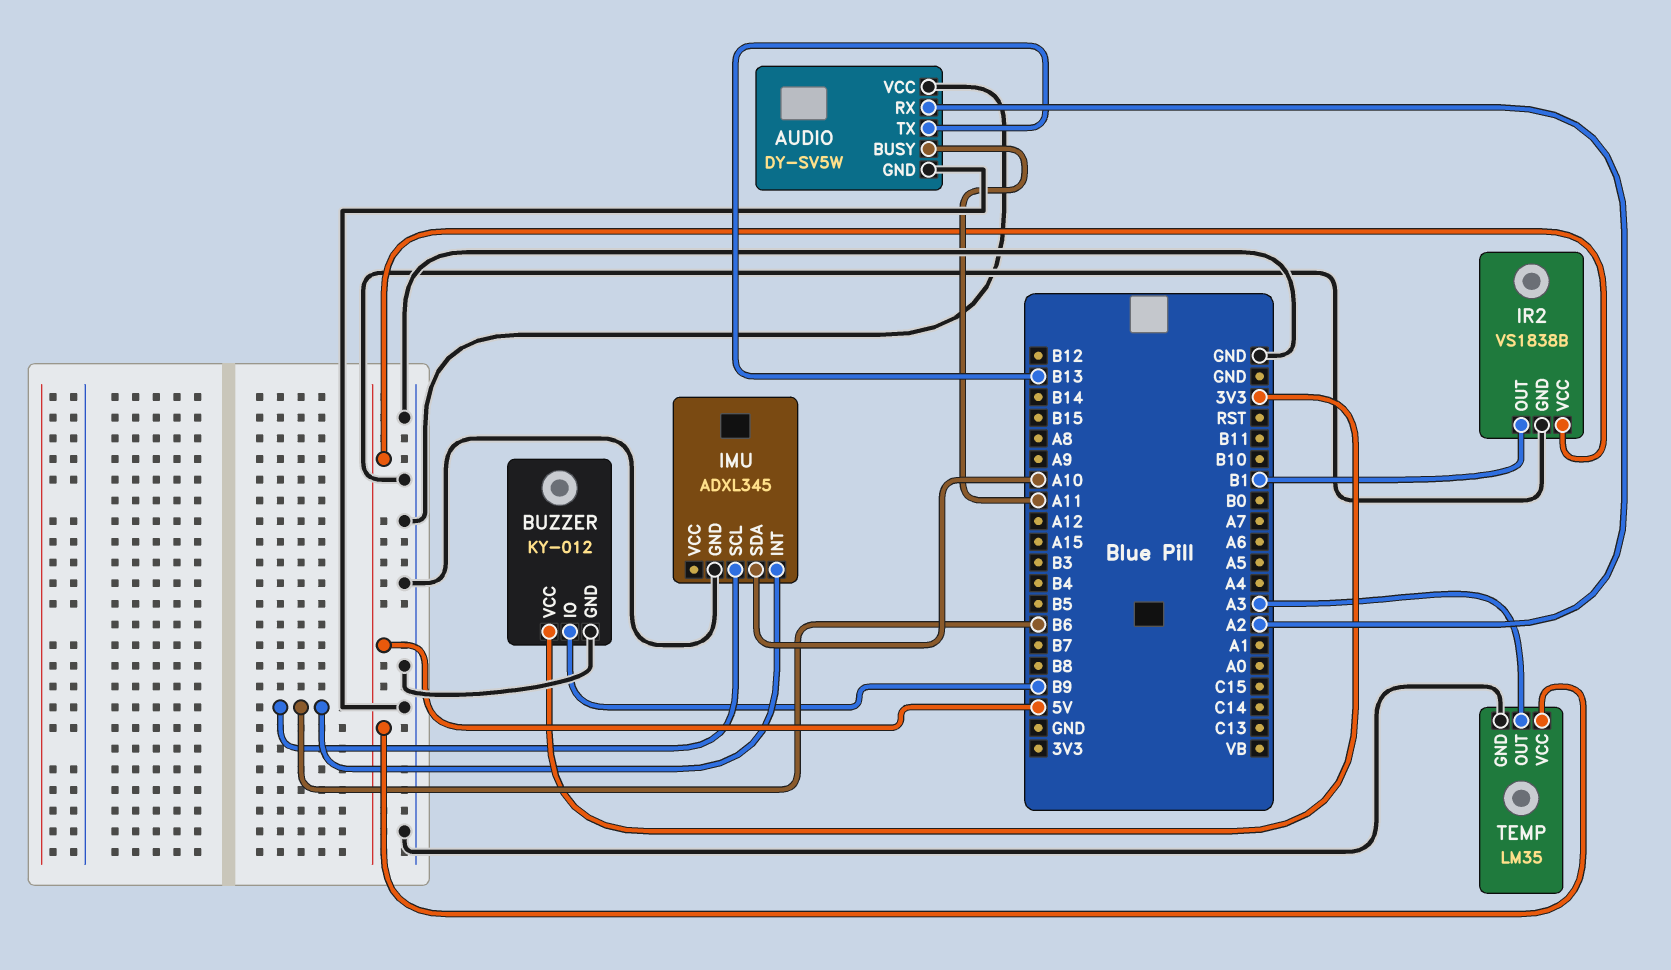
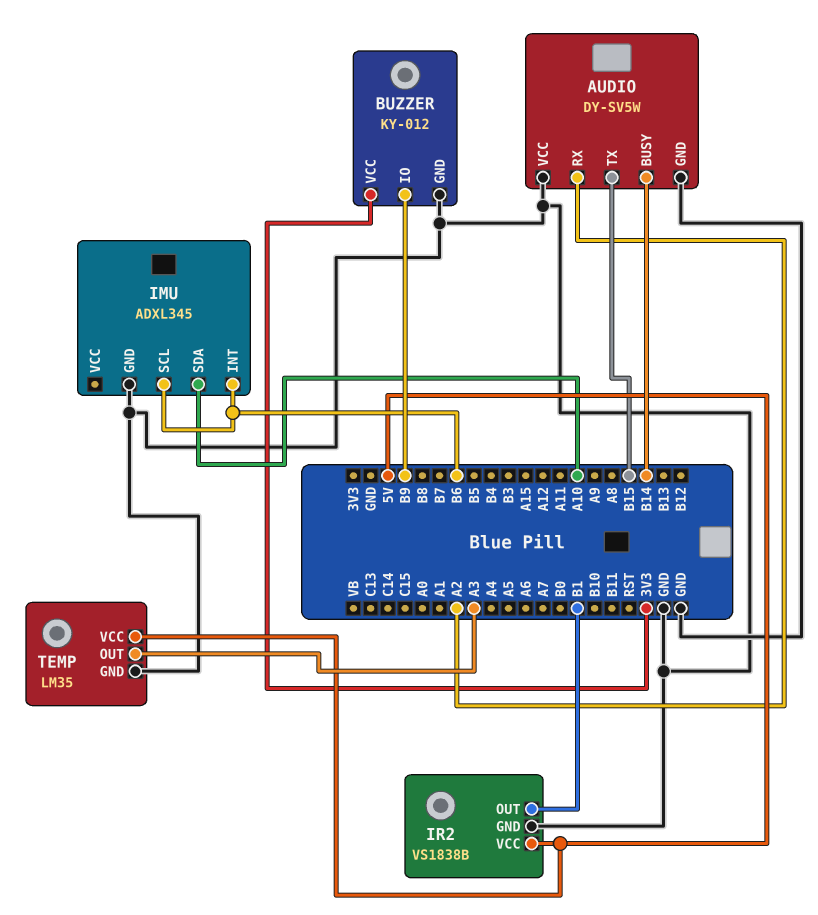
AUDIO pin BUSY: A11 -> B14
AUDIO pin TX: B13 -> B15

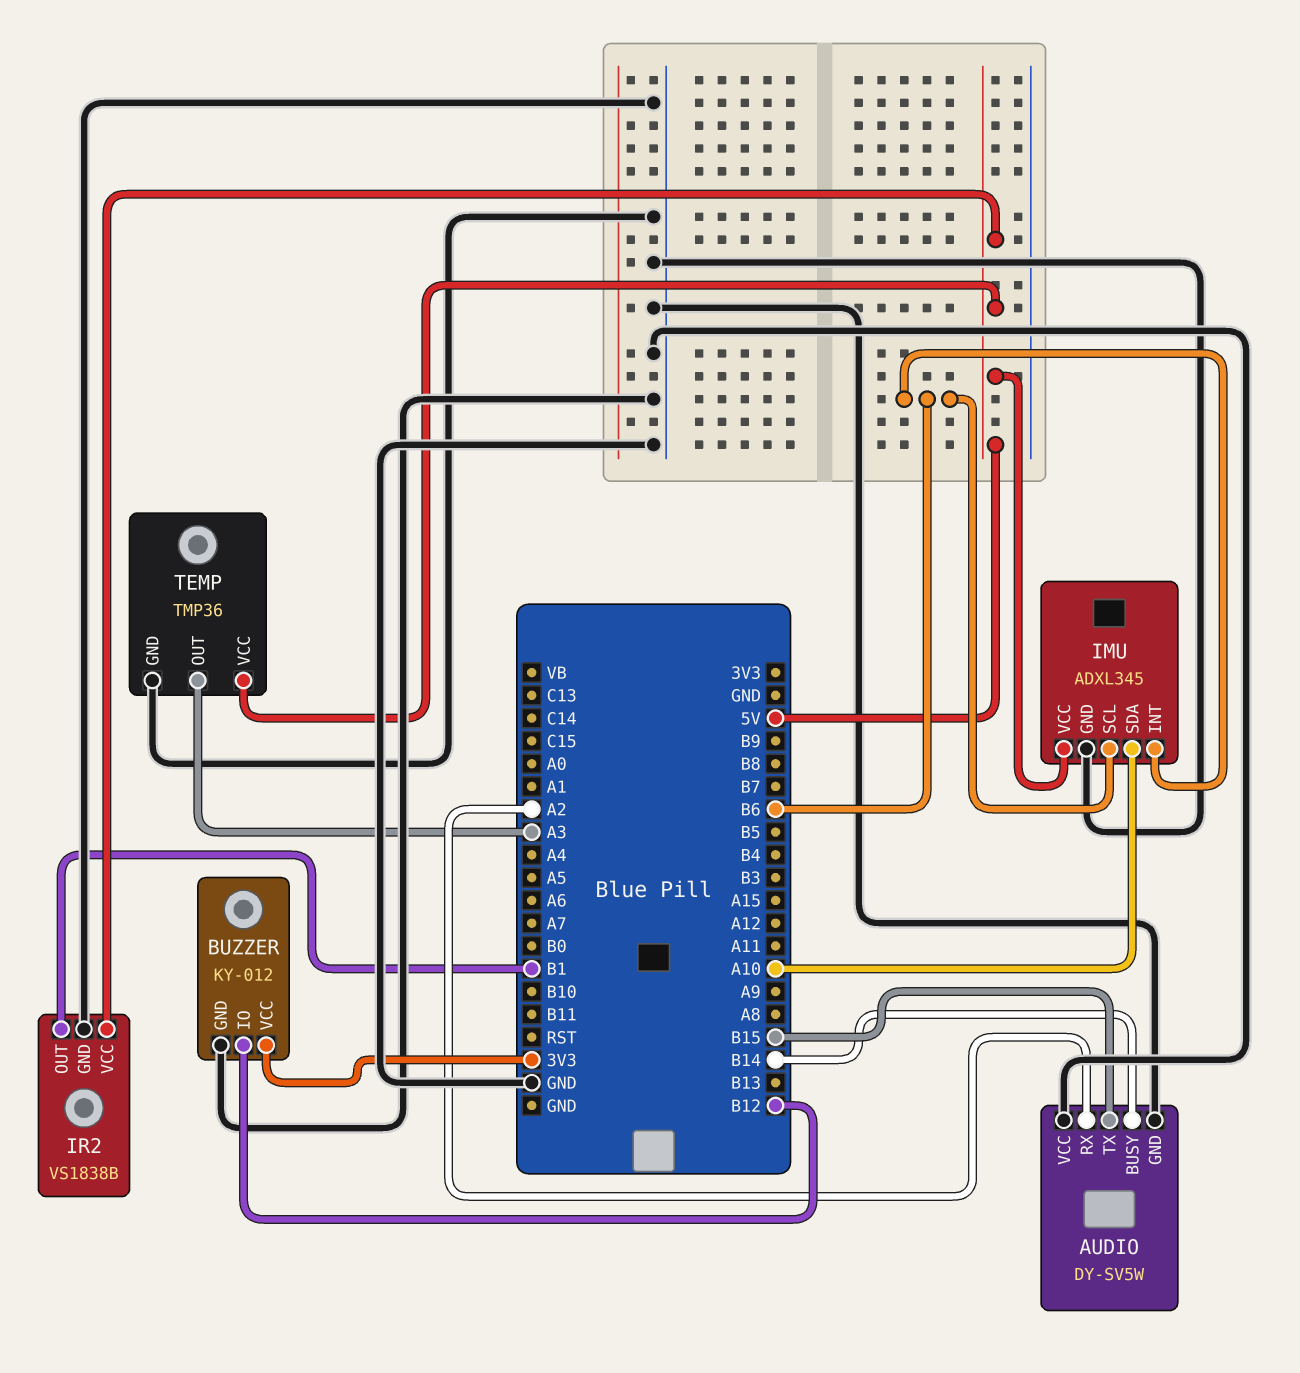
BUZZER pin IO: B9 -> B12
IMU pin VCC: none -> 5V
TEMP: LM35 -> TMP36

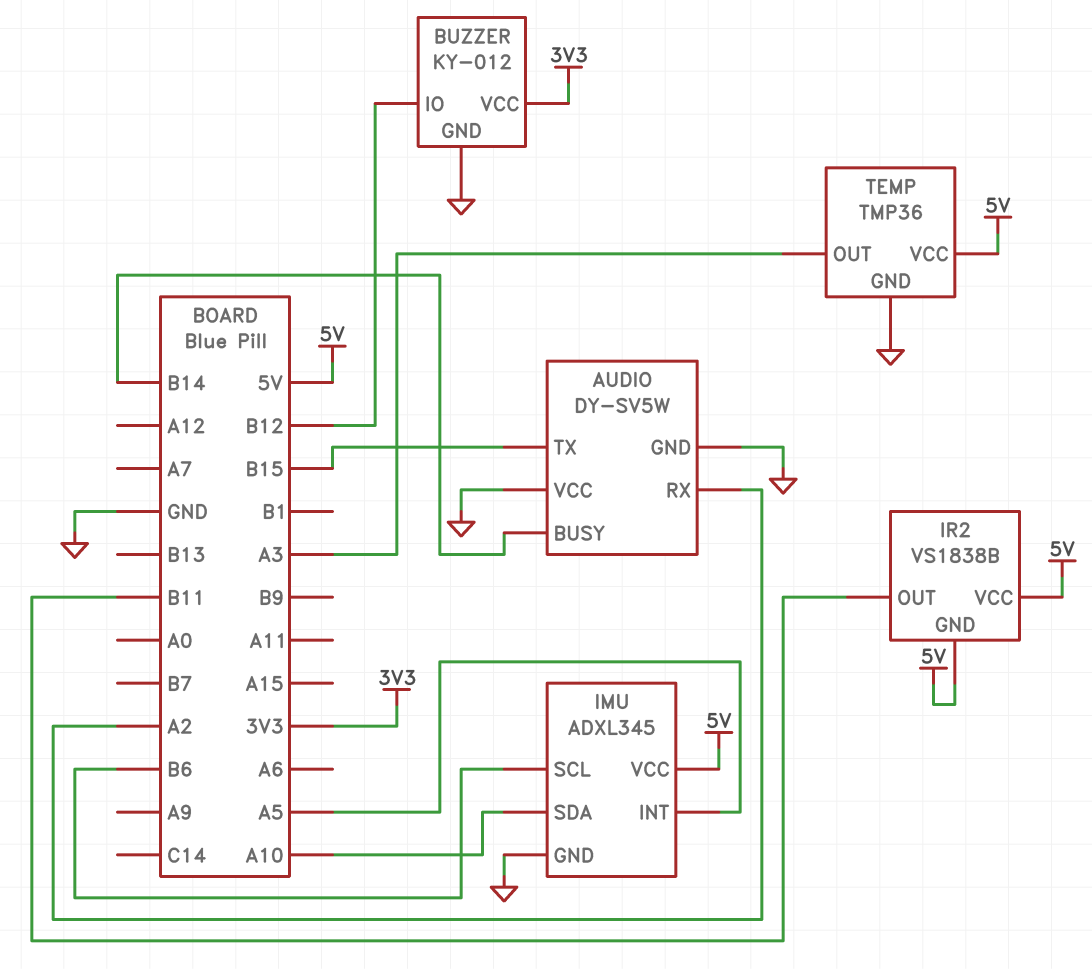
IMU pin INT: B6 -> A5
IR2 pin GND: GND -> 5V
IR2 pin OUT: B1 -> B11

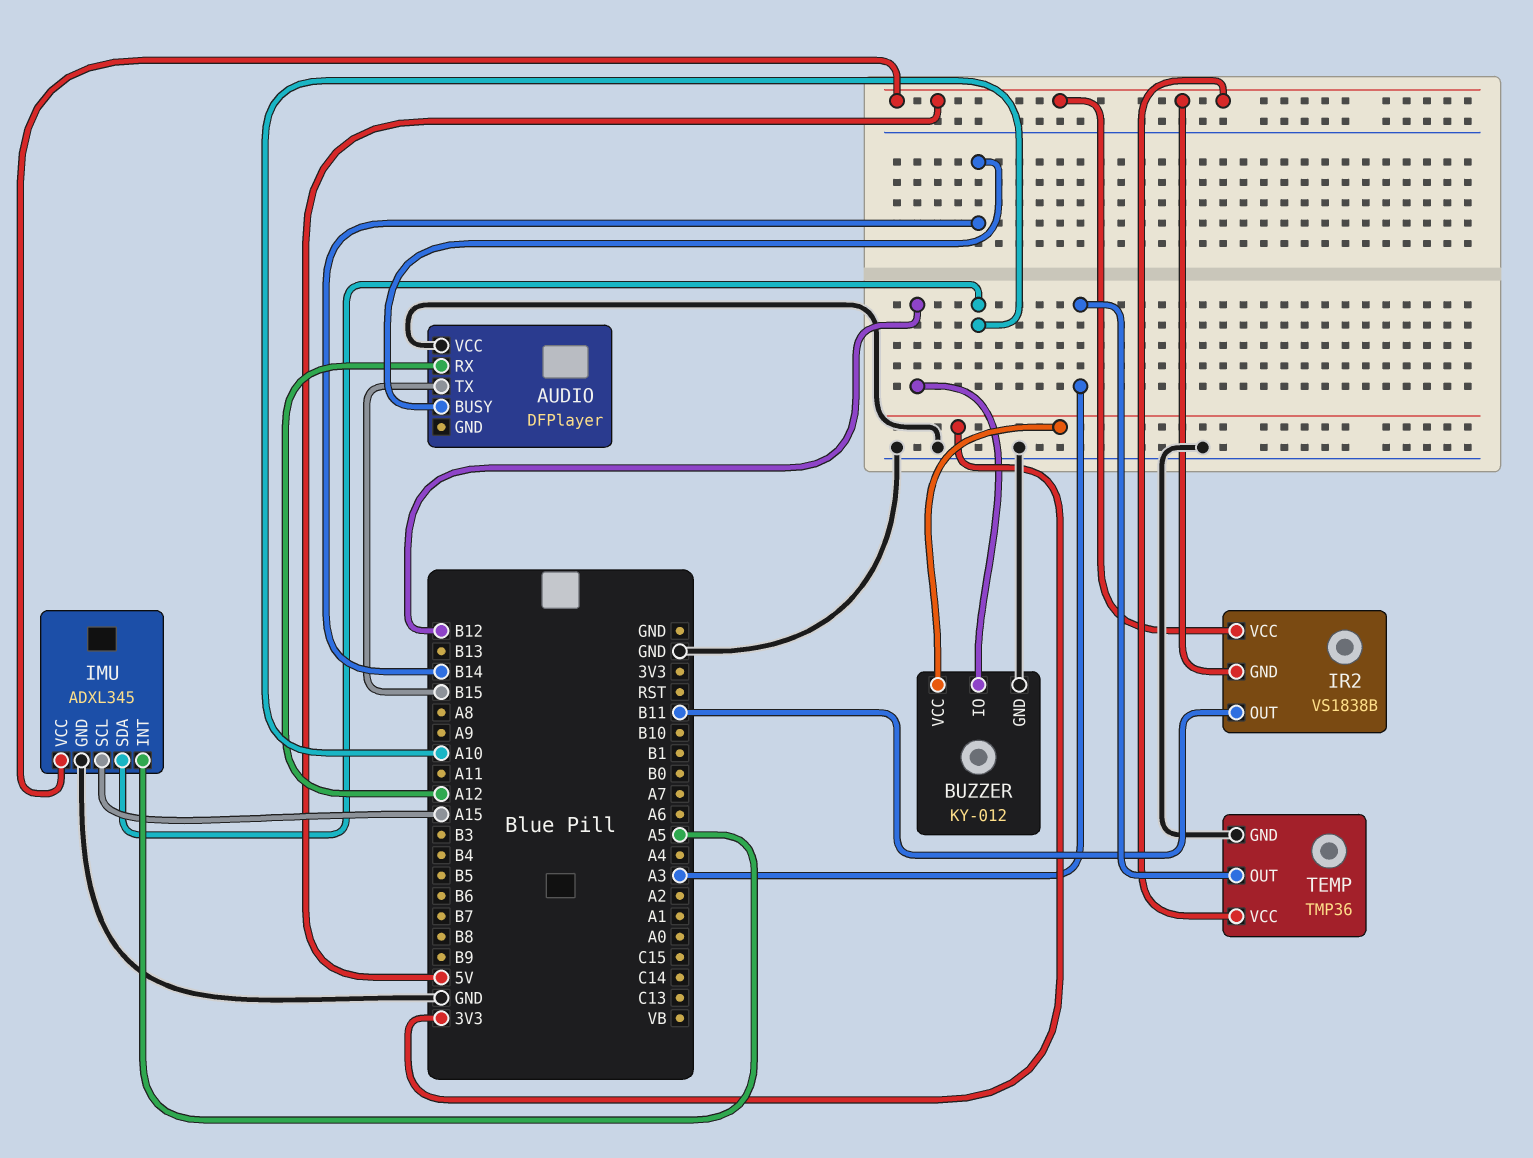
AUDIO: DY-SV5W -> DFPlayer
AUDIO pin GND: GND -> none
AUDIO pin RX: A2 -> A12
IMU pin SCL: B6 -> A15

